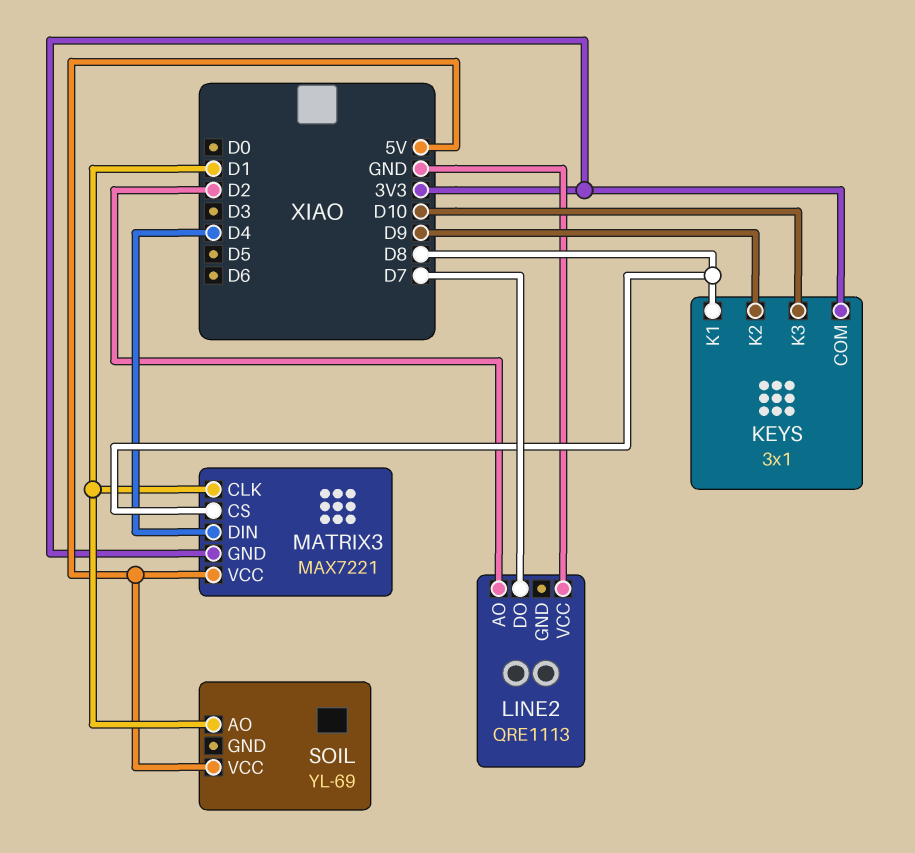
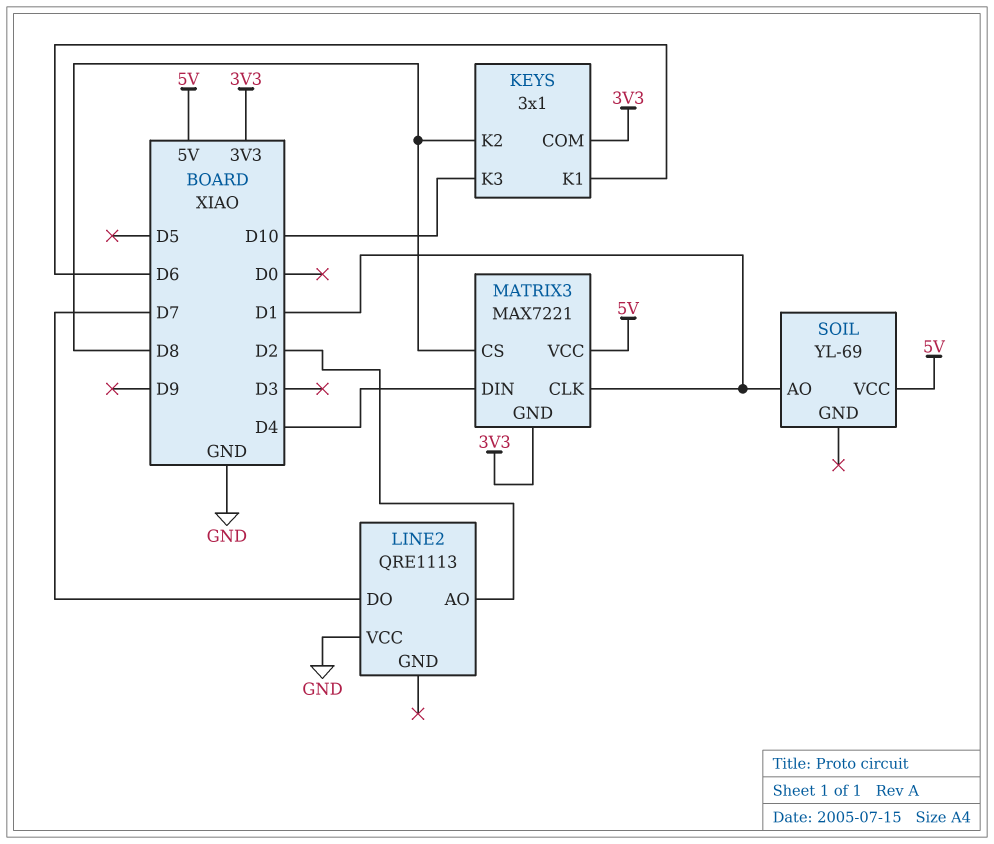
KEYS pin K1: D8 -> D6
KEYS pin K2: D9 -> D8

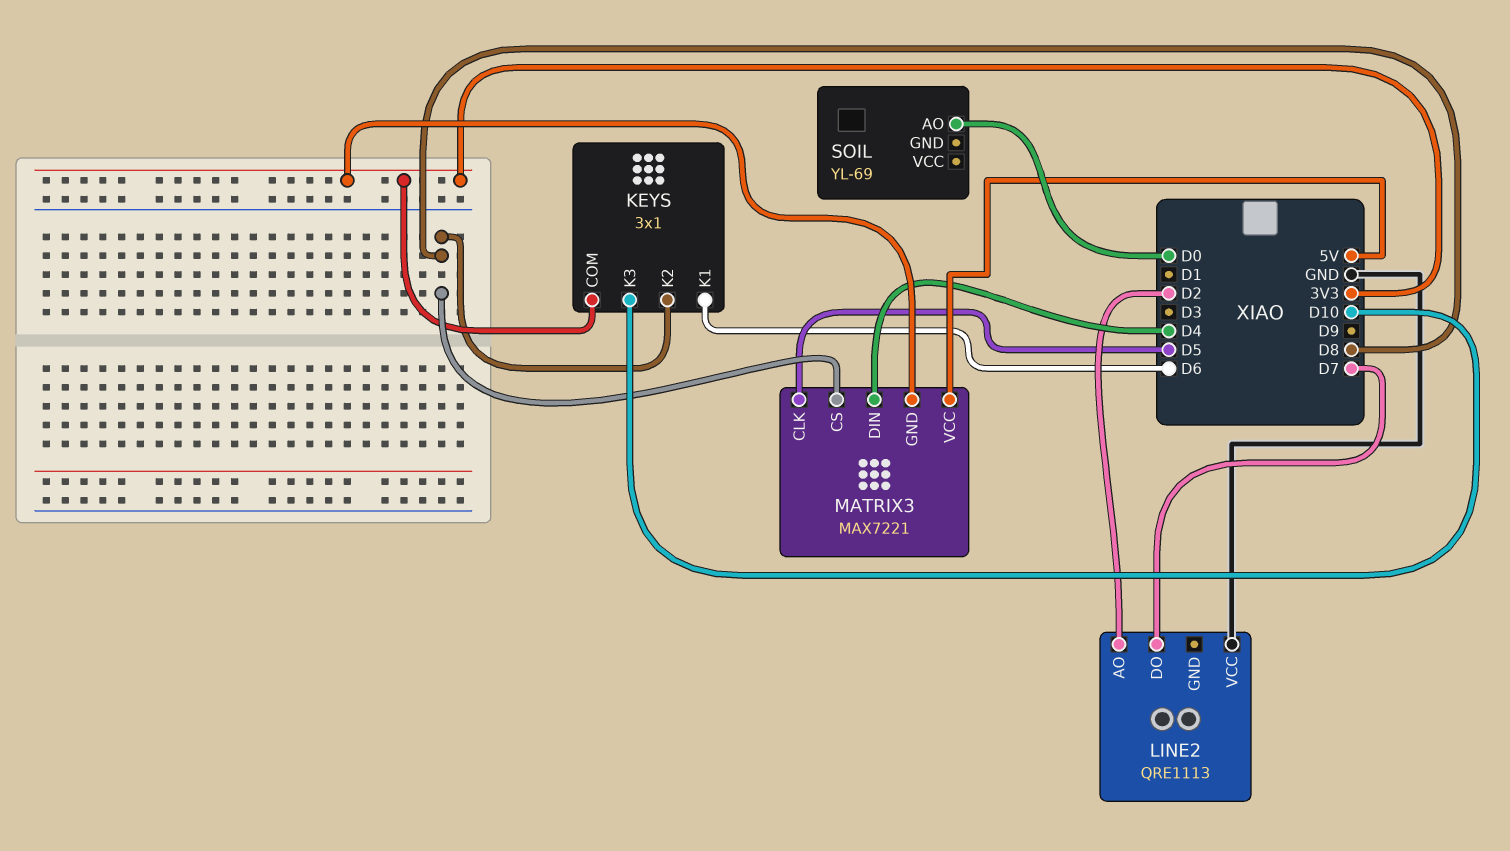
MATRIX3 pin CLK: D1 -> D5
SOIL pin AO: D1 -> D0
SOIL pin VCC: 5V -> none

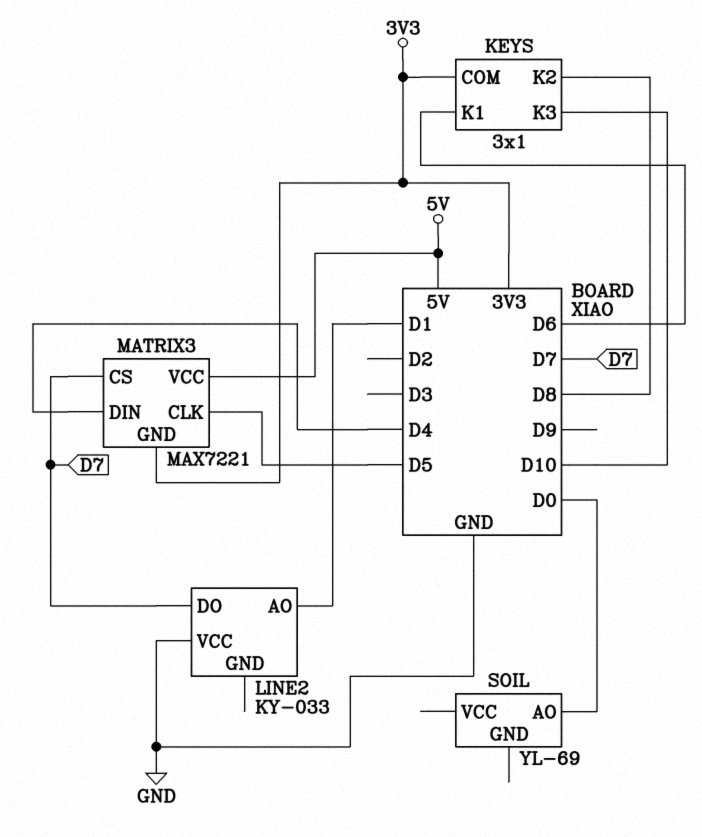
LINE2: QRE1113 -> KY-033
LINE2 pin AO: D2 -> D1
MATRIX3 pin CS: D8 -> D7

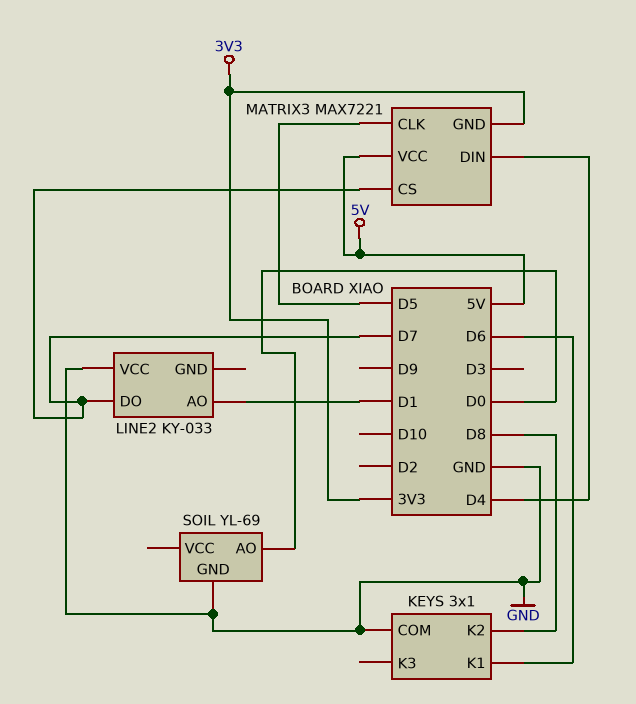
KEYS pin COM: 3V3 -> GND
KEYS pin K3: D10 -> none
SOIL pin GND: none -> GND

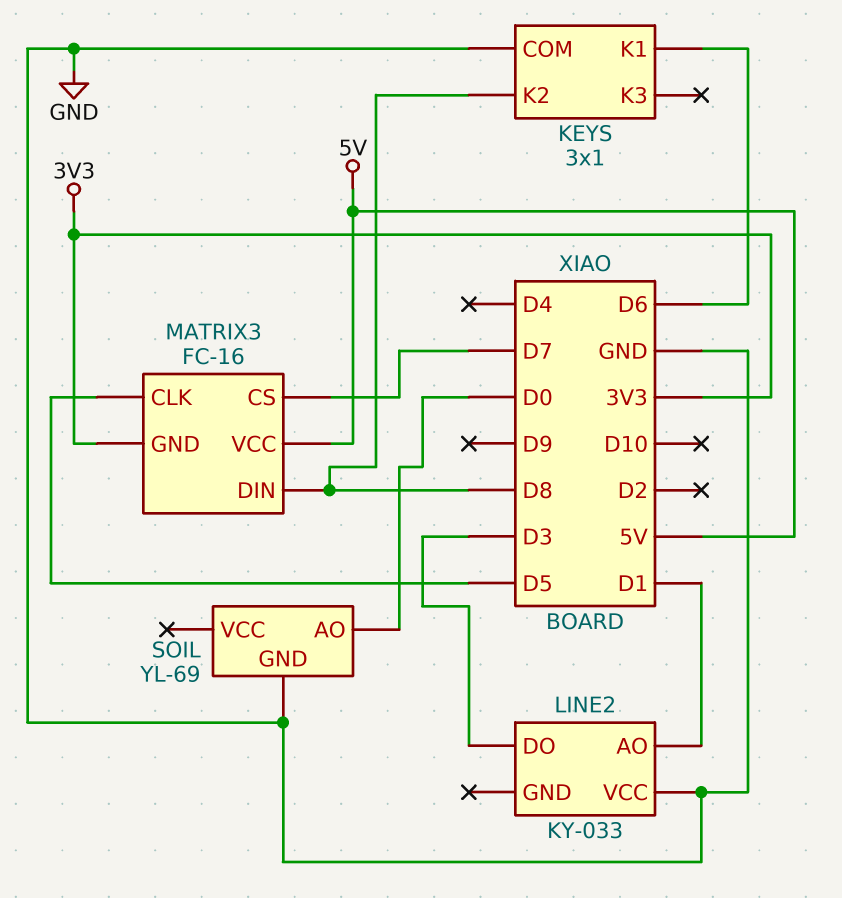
LINE2 pin DO: D7 -> D3
MATRIX3: MAX7221 -> FC-16
MATRIX3 pin DIN: D4 -> D8

